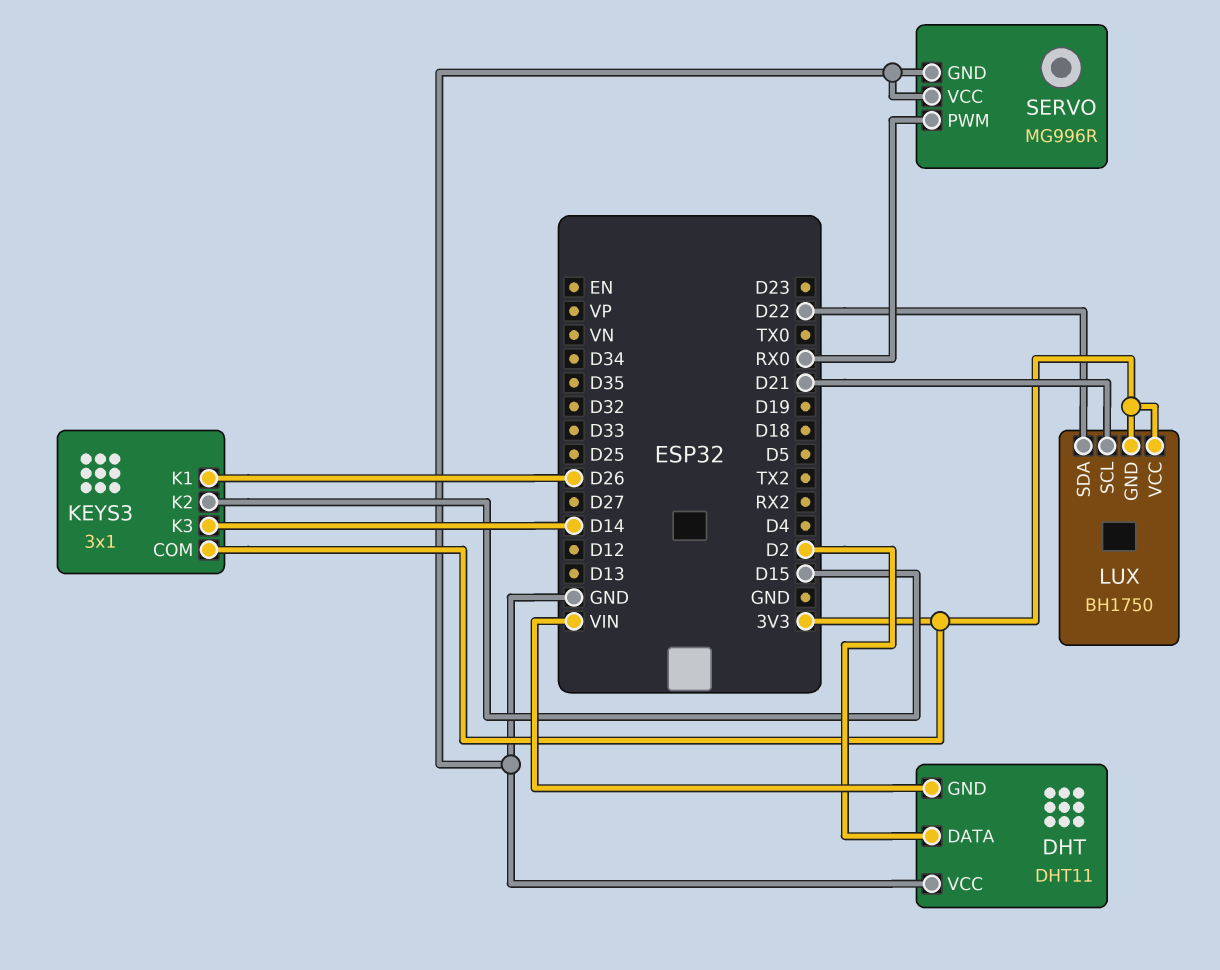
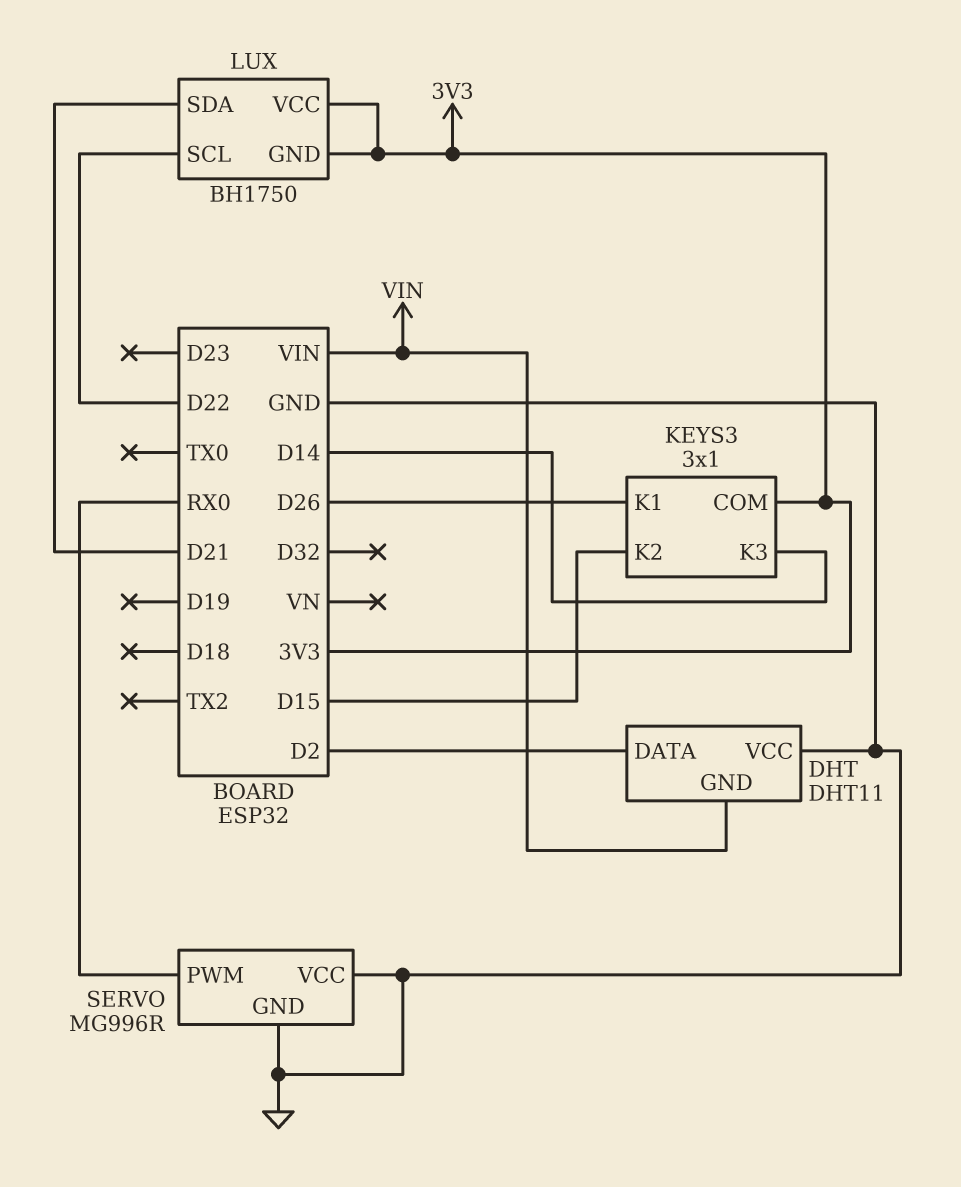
LUX pin SCL: D21 -> D22
LUX pin SDA: D22 -> D21

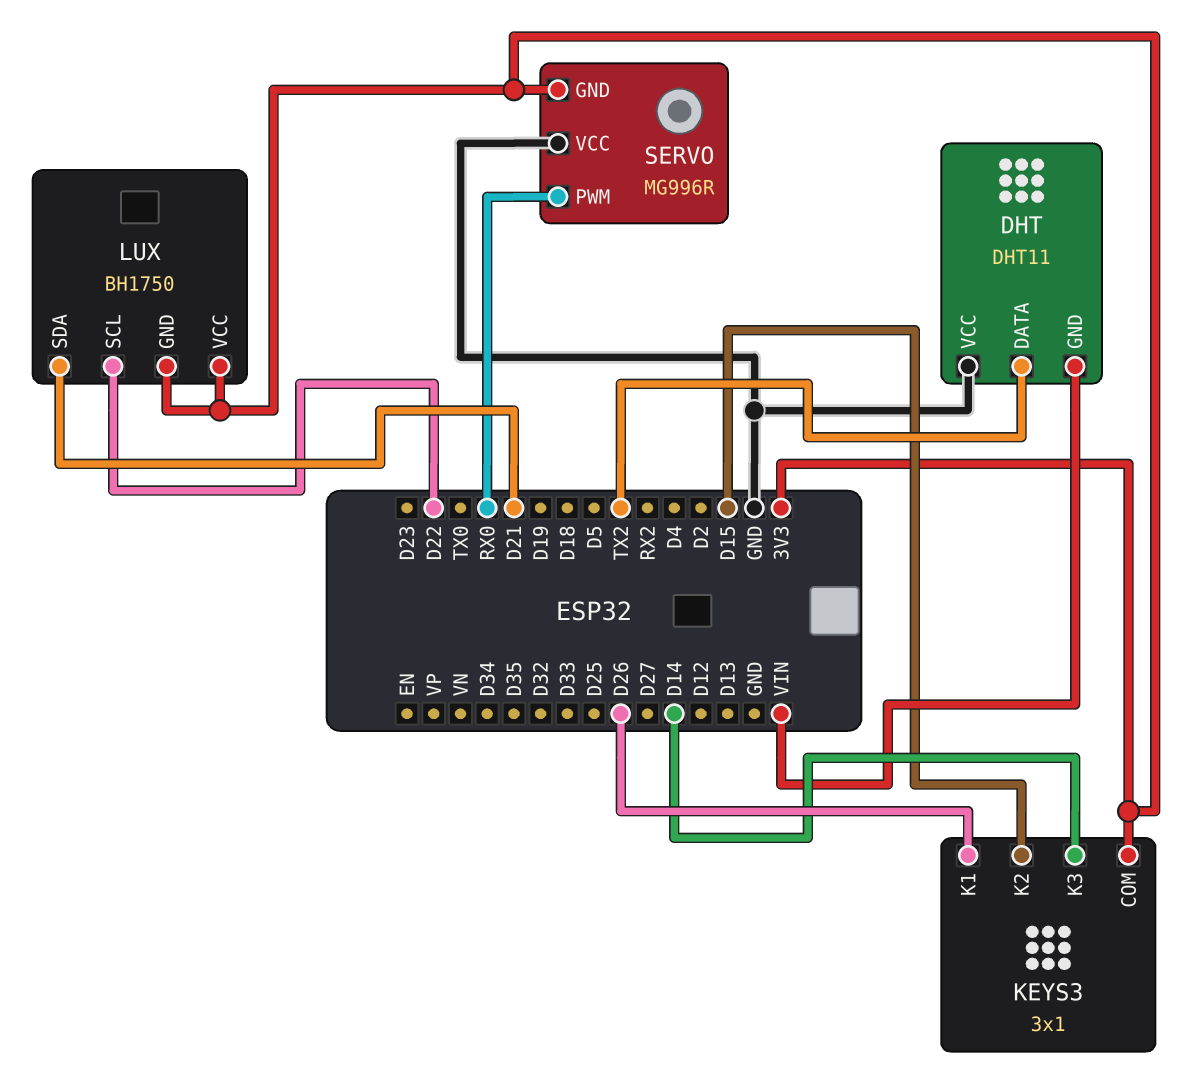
DHT pin DATA: D2 -> TX2
SERVO pin GND: GND -> 3V3

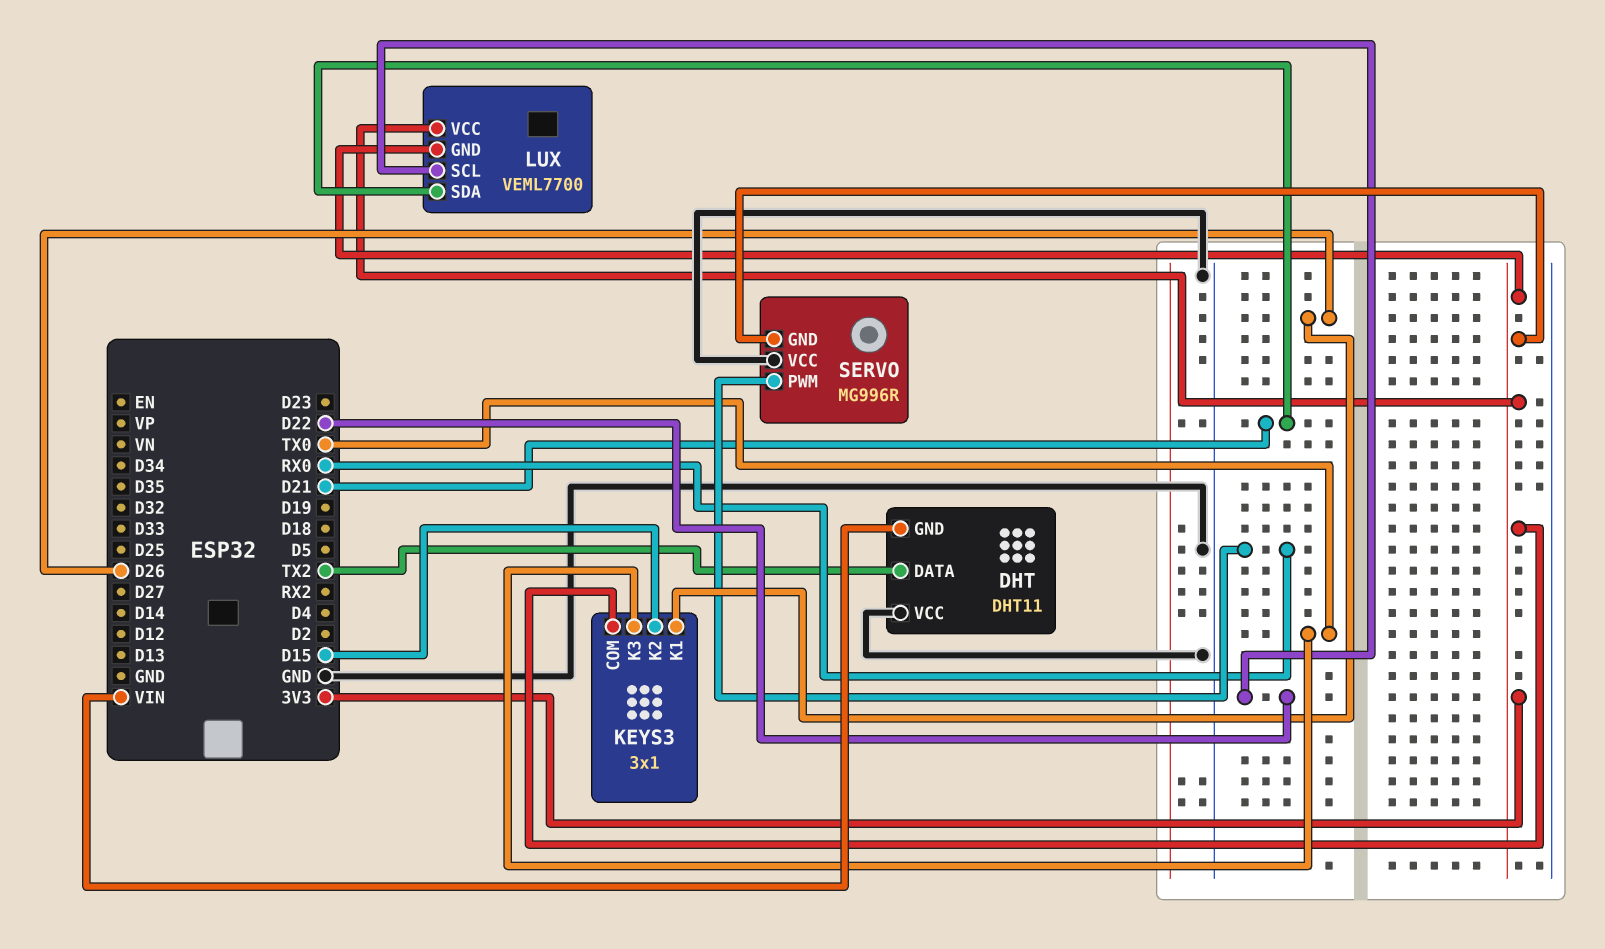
KEYS3 pin K3: D14 -> TX0
LUX: BH1750 -> VEML7700

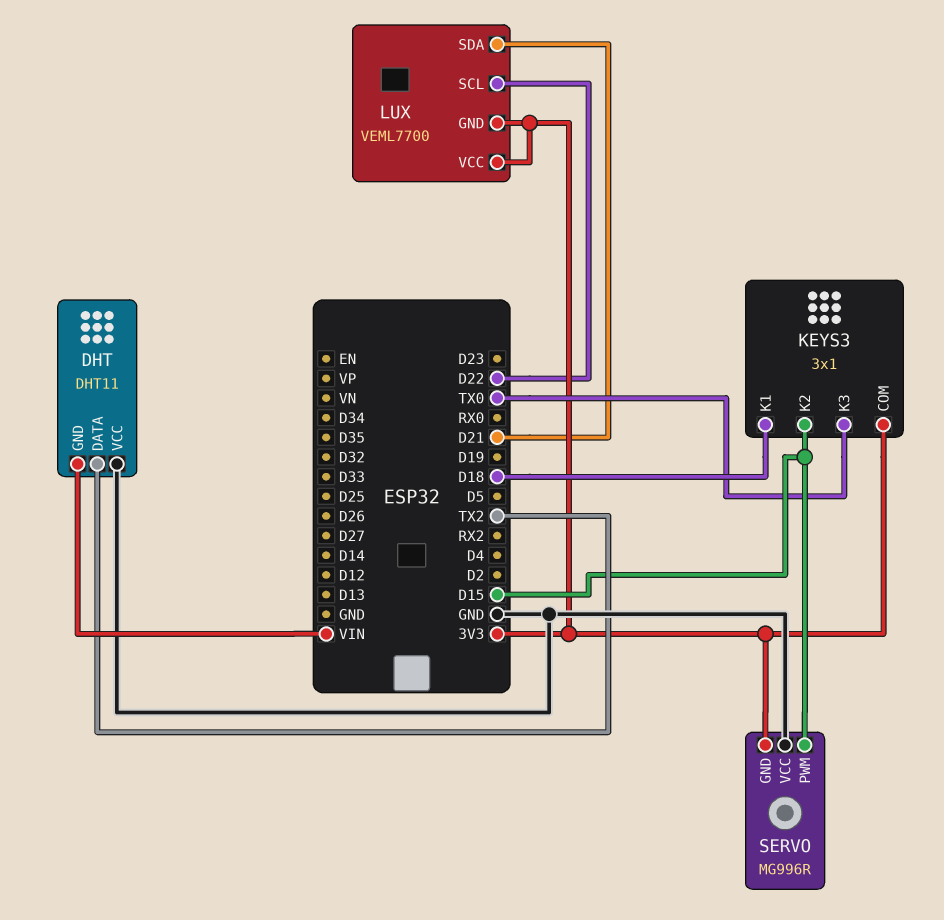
KEYS3 pin K1: D26 -> D18
SERVO pin PWM: RX0 -> D15

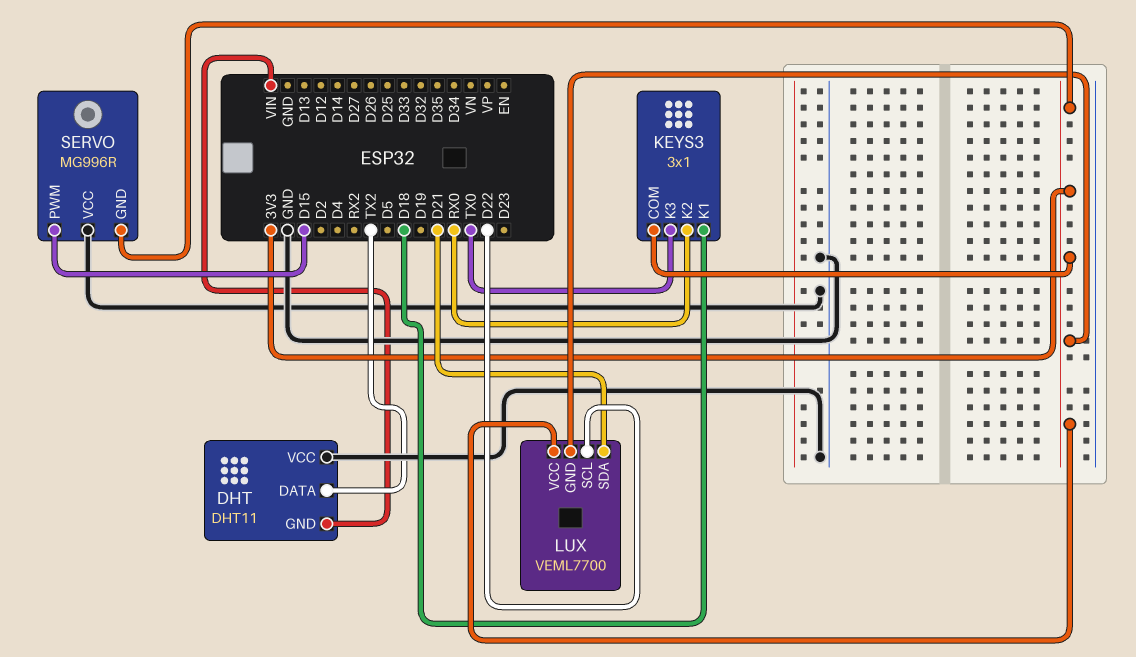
KEYS3 pin K2: D15 -> RX0

